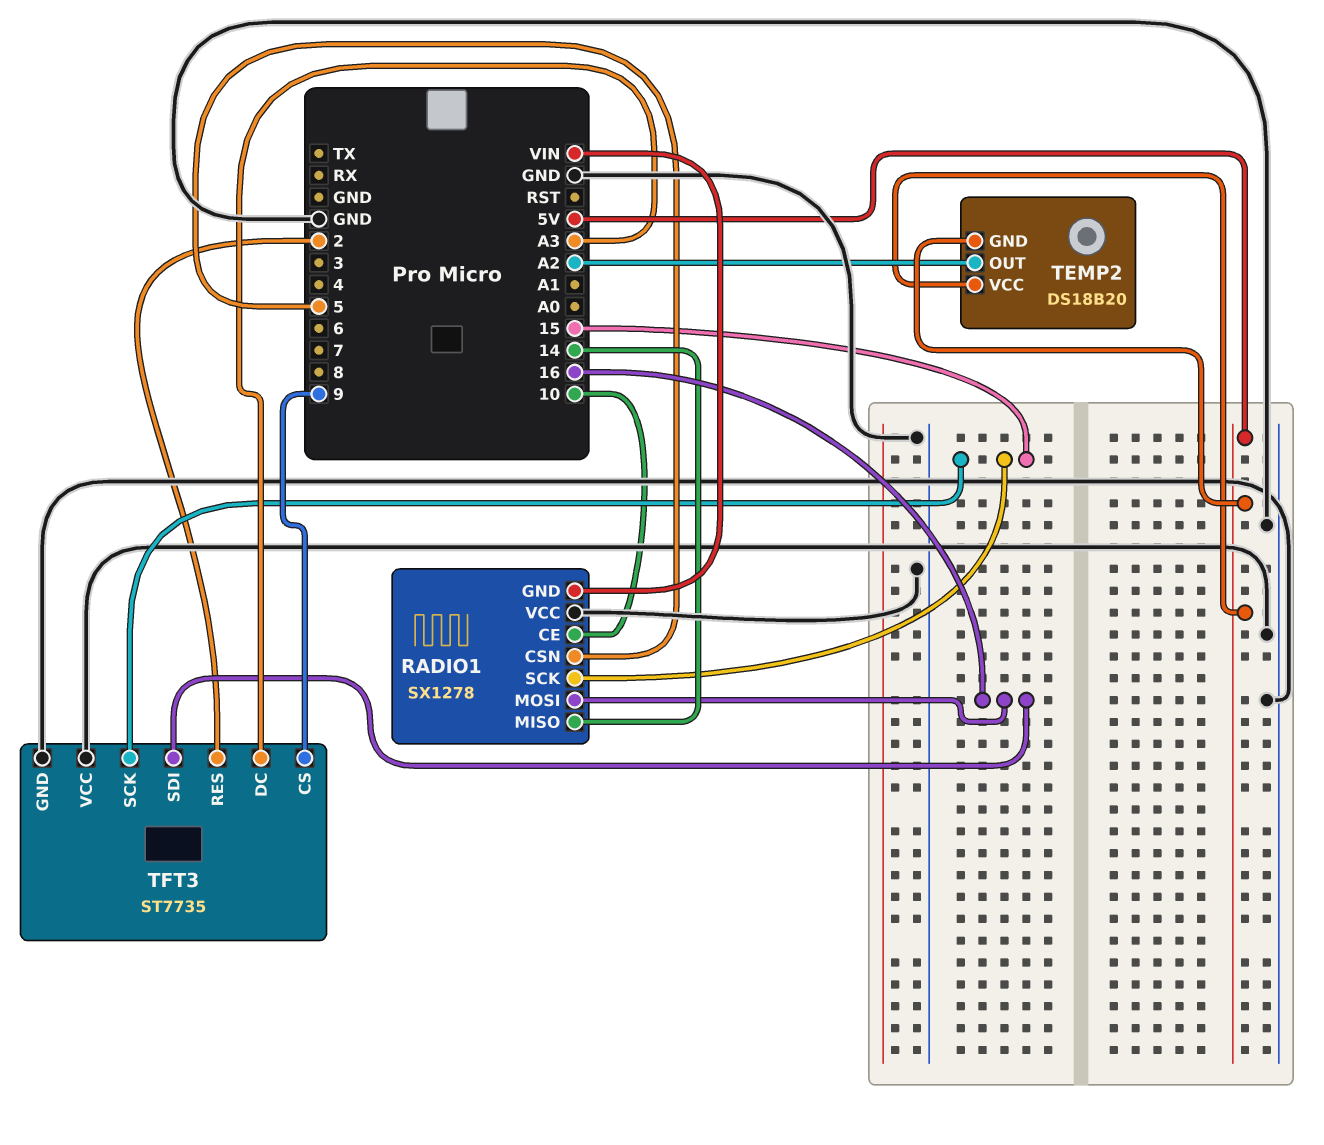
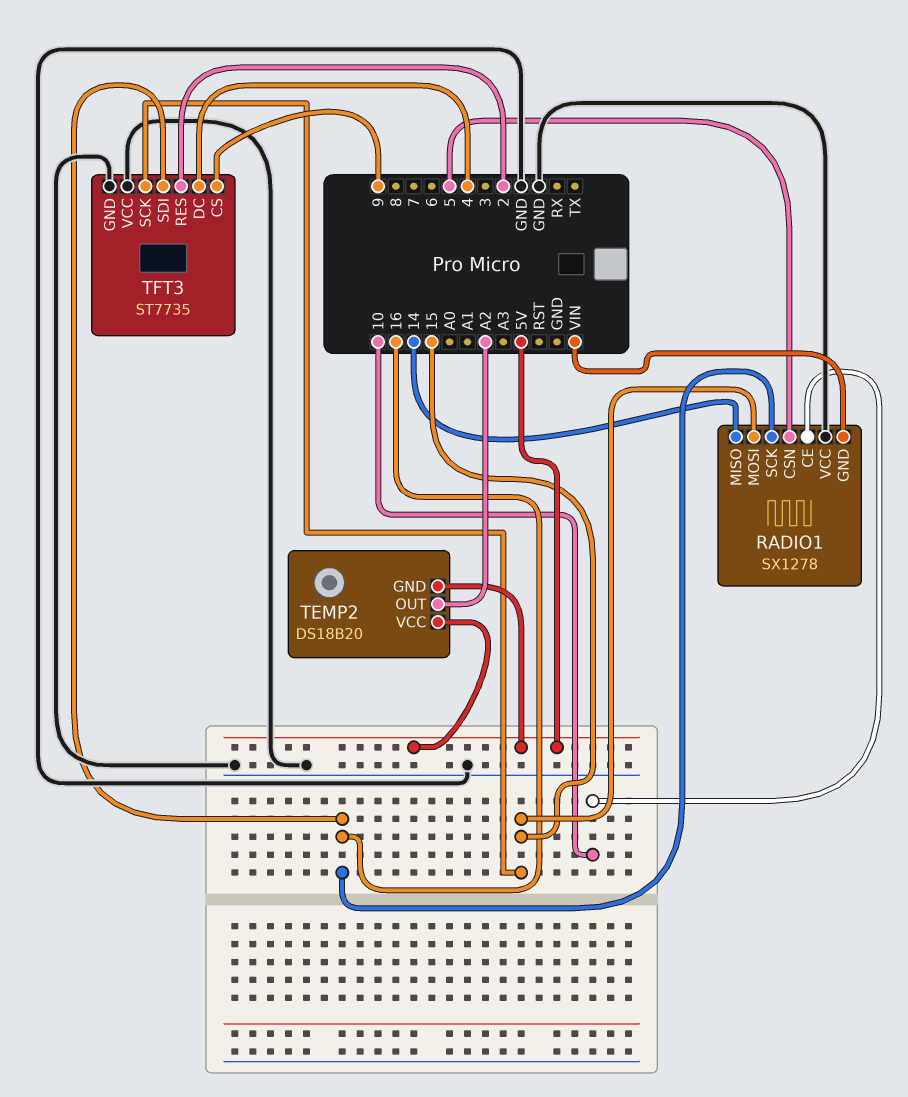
RADIO1 pin MOSI: 16 -> 15
RADIO1 pin SCK: 15 -> 16
TFT3 pin DC: A3 -> 4

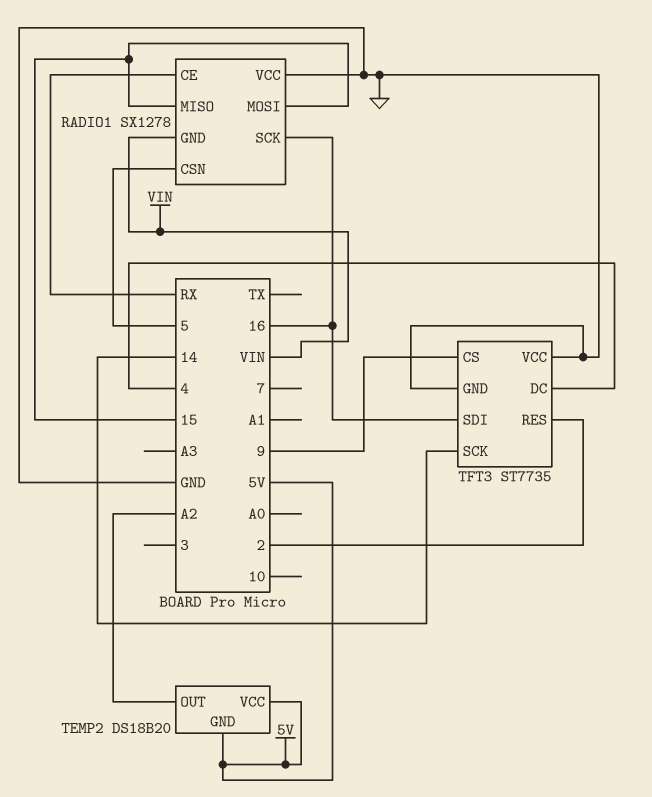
RADIO1 pin CE: 10 -> RX
RADIO1 pin MISO: 14 -> 15
TFT3 pin SCK: 15 -> 14

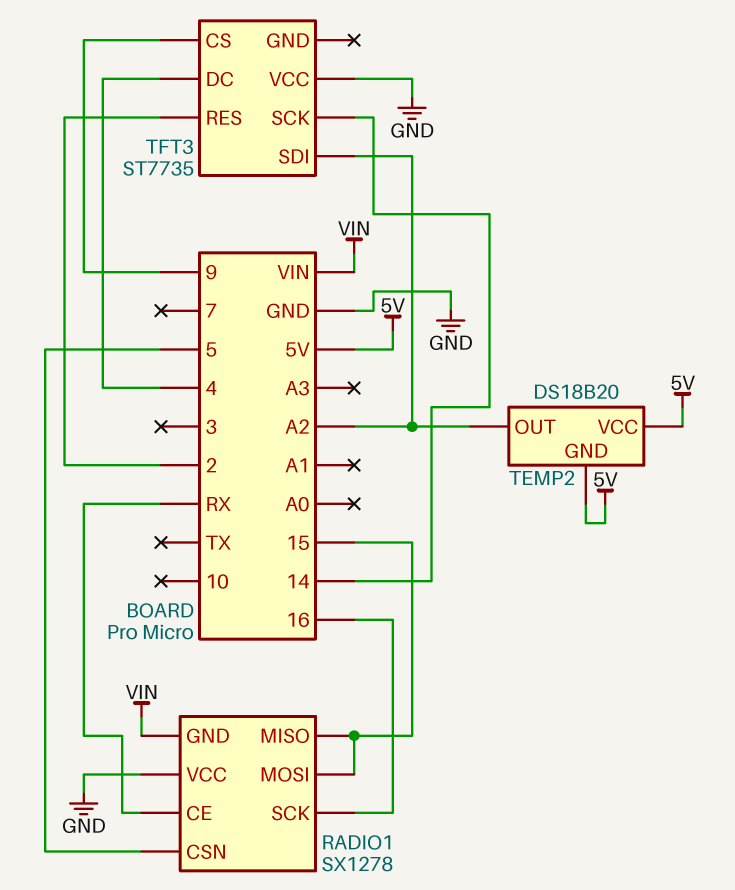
TFT3 pin GND: GND -> none
TFT3 pin SDI: 16 -> A2

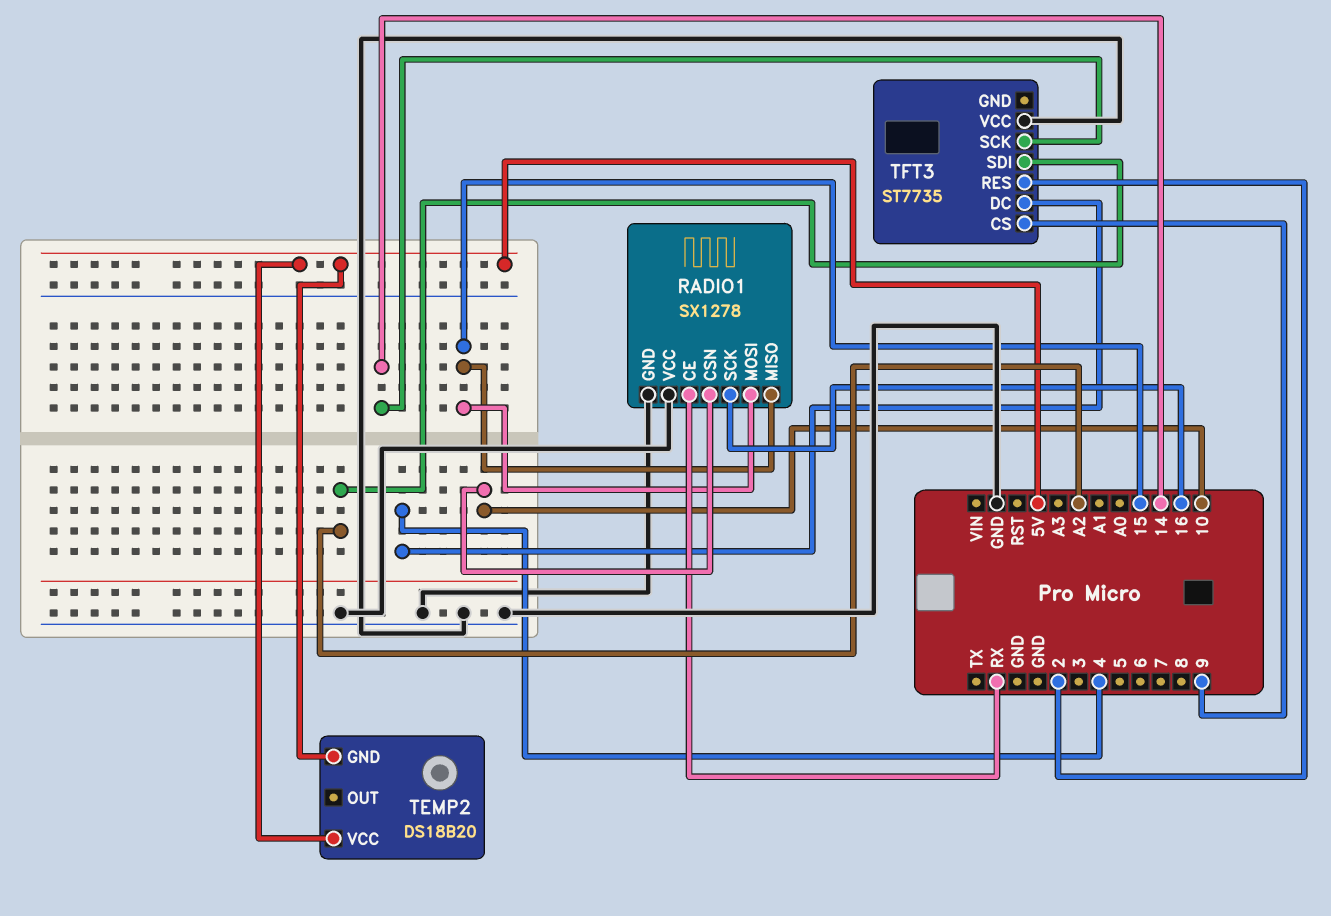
RADIO1 pin CSN: 5 -> 10
RADIO1 pin GND: VIN -> GND
TEMP2 pin OUT: A2 -> none

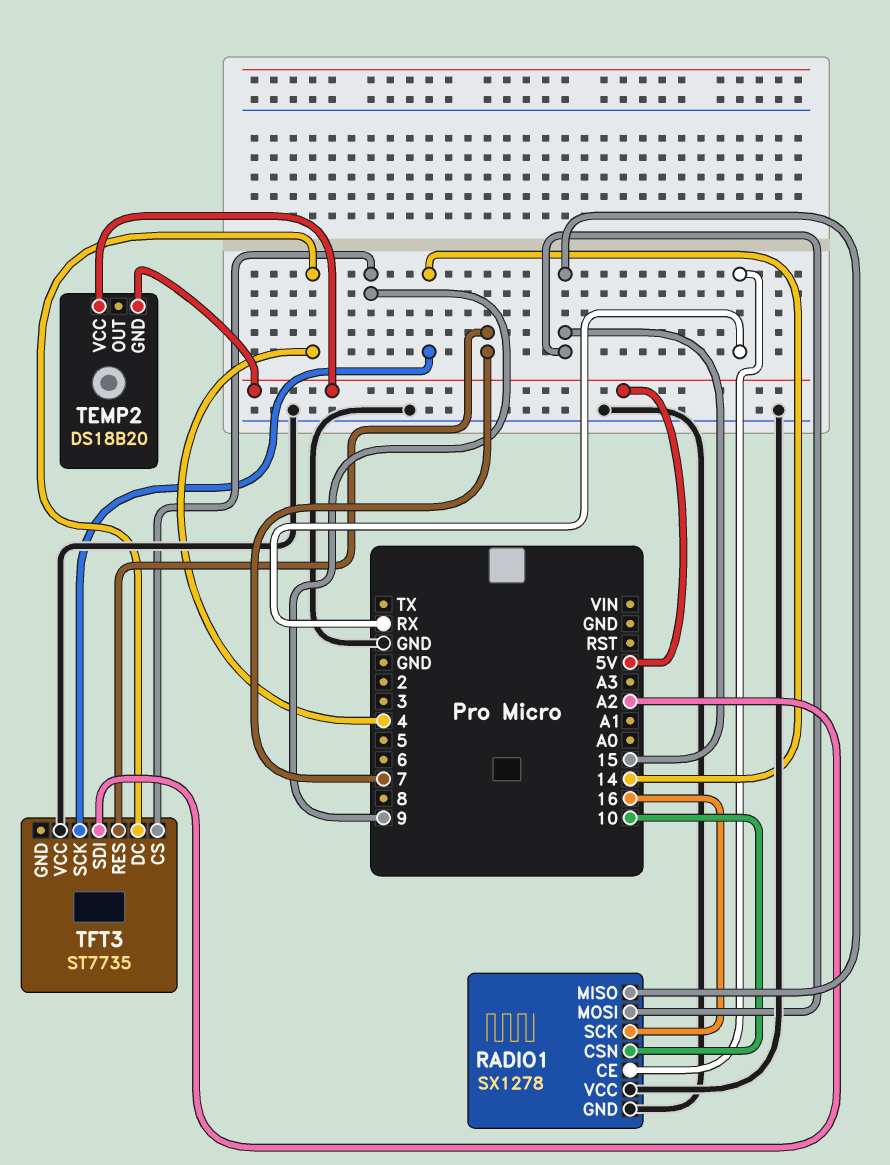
TFT3 pin RES: 2 -> 7

